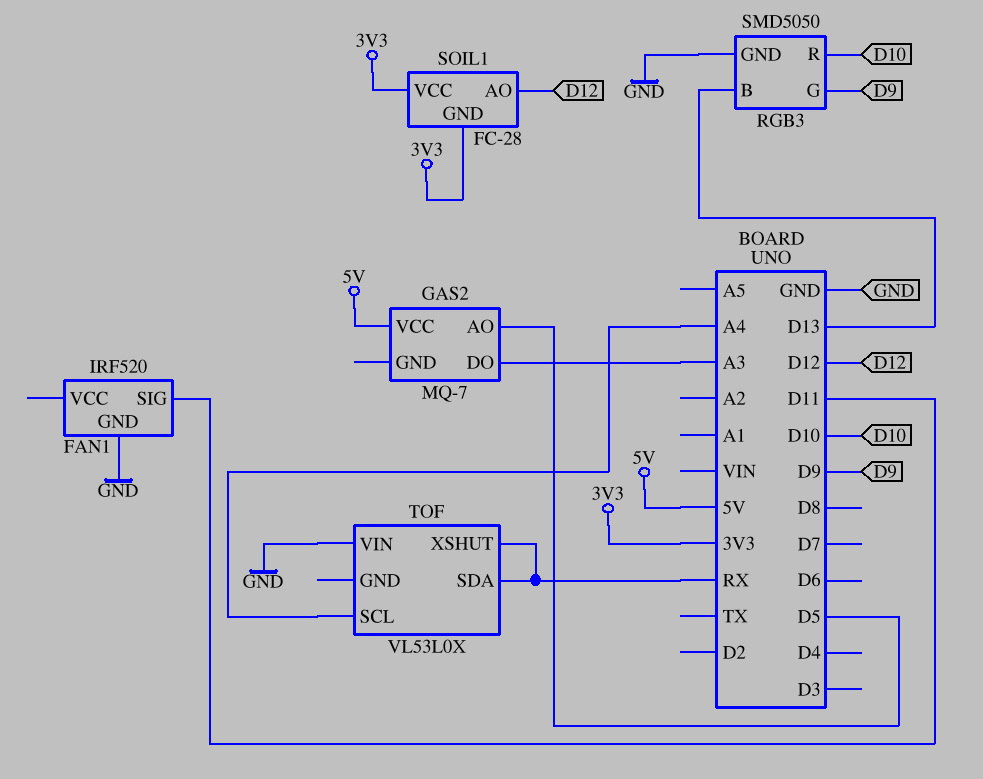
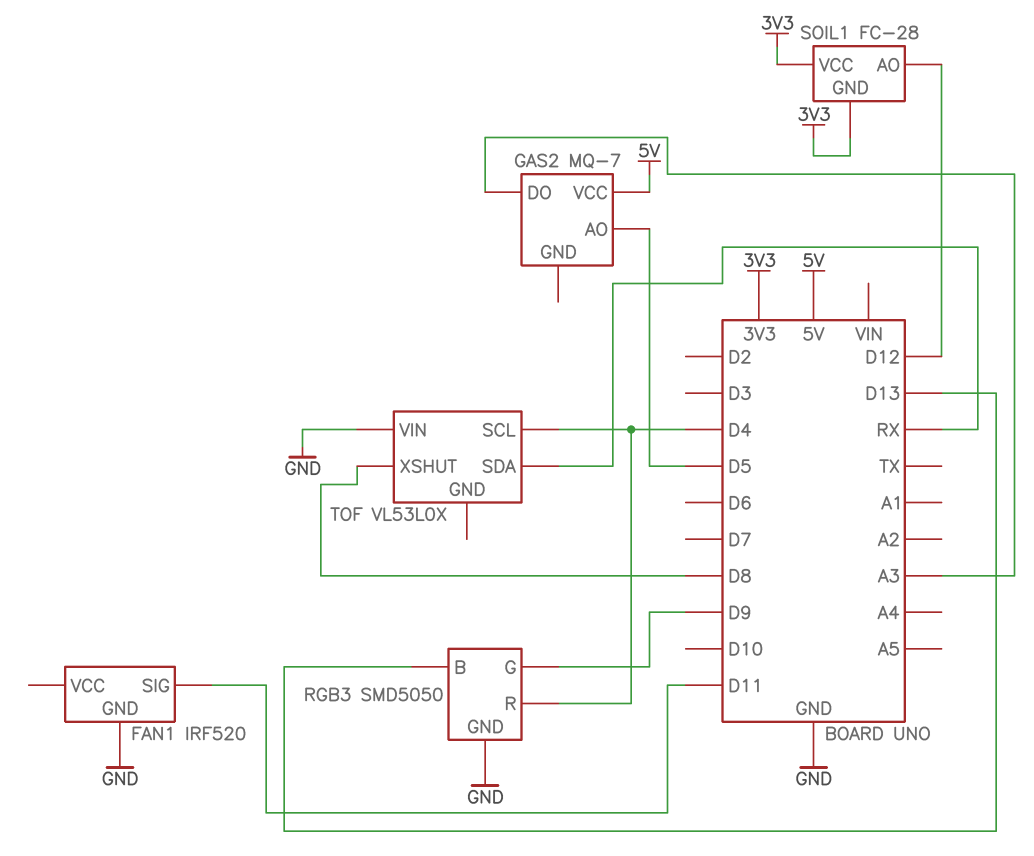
RGB3 pin R: D10 -> D4
TOF pin SCL: A4 -> D4
TOF pin XSHUT: RX -> D8

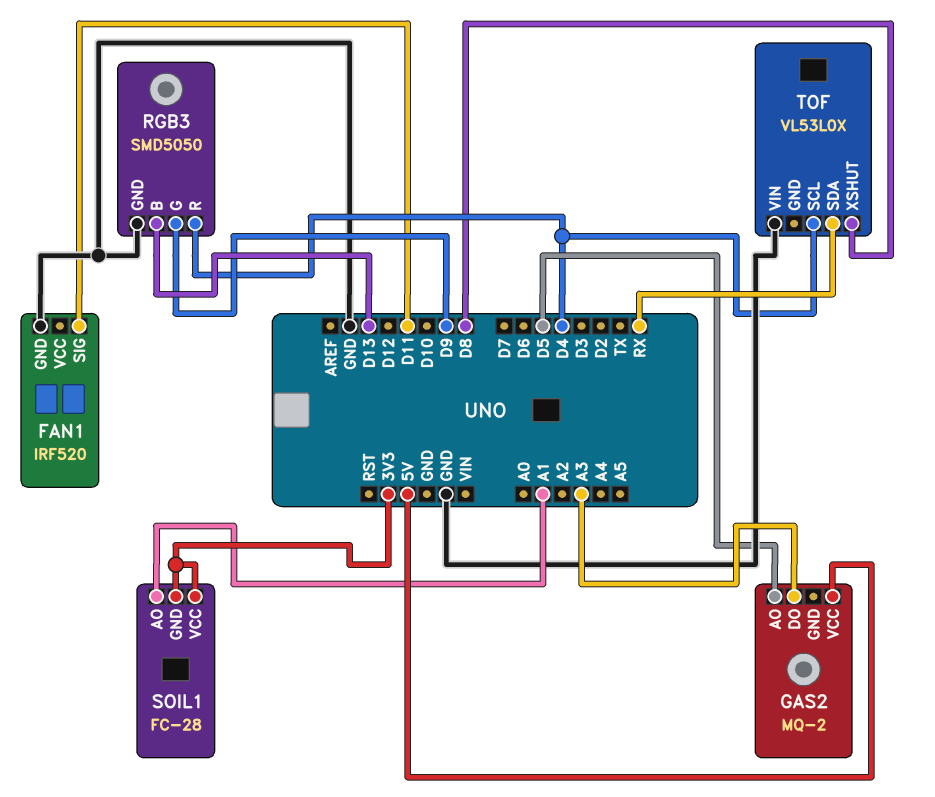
GAS2: MQ-7 -> MQ-2
SOIL1 pin AO: D12 -> A1

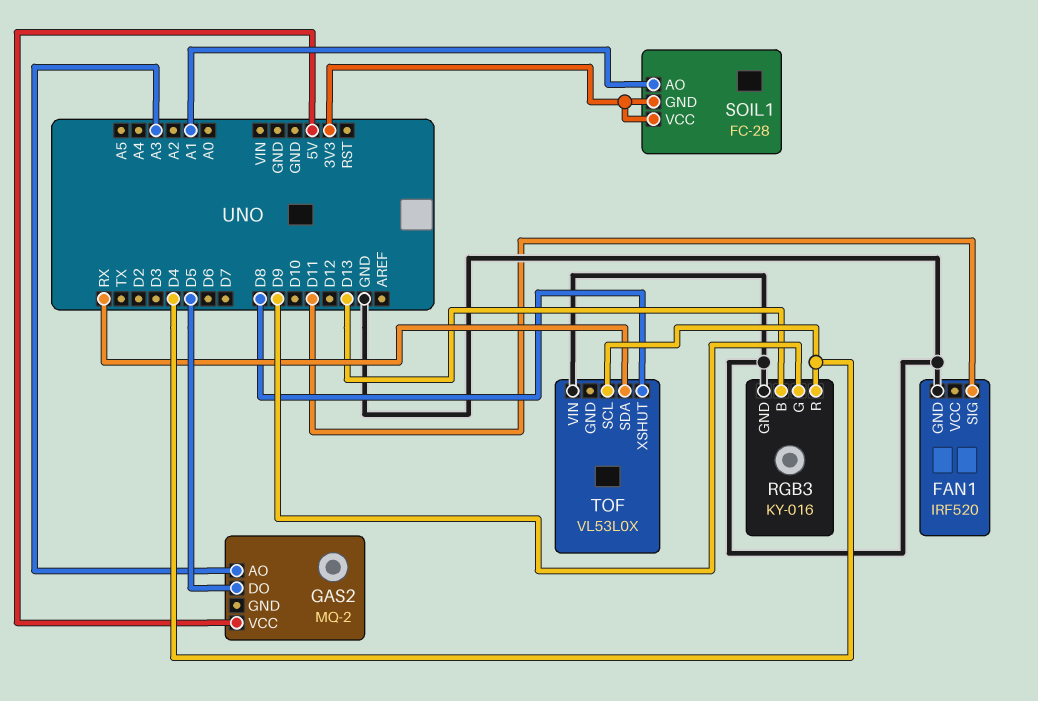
GAS2 pin AO: D5 -> A3
GAS2 pin DO: A3 -> D5
RGB3: SMD5050 -> KY-016

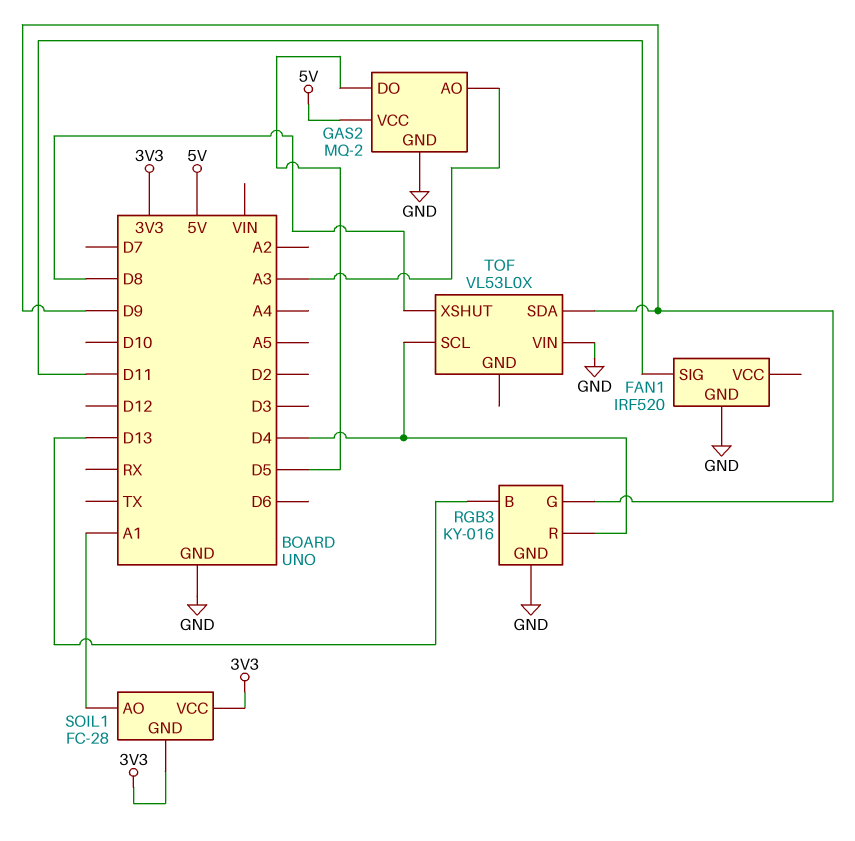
GAS2 pin GND: none -> GND
TOF pin SDA: RX -> D9

